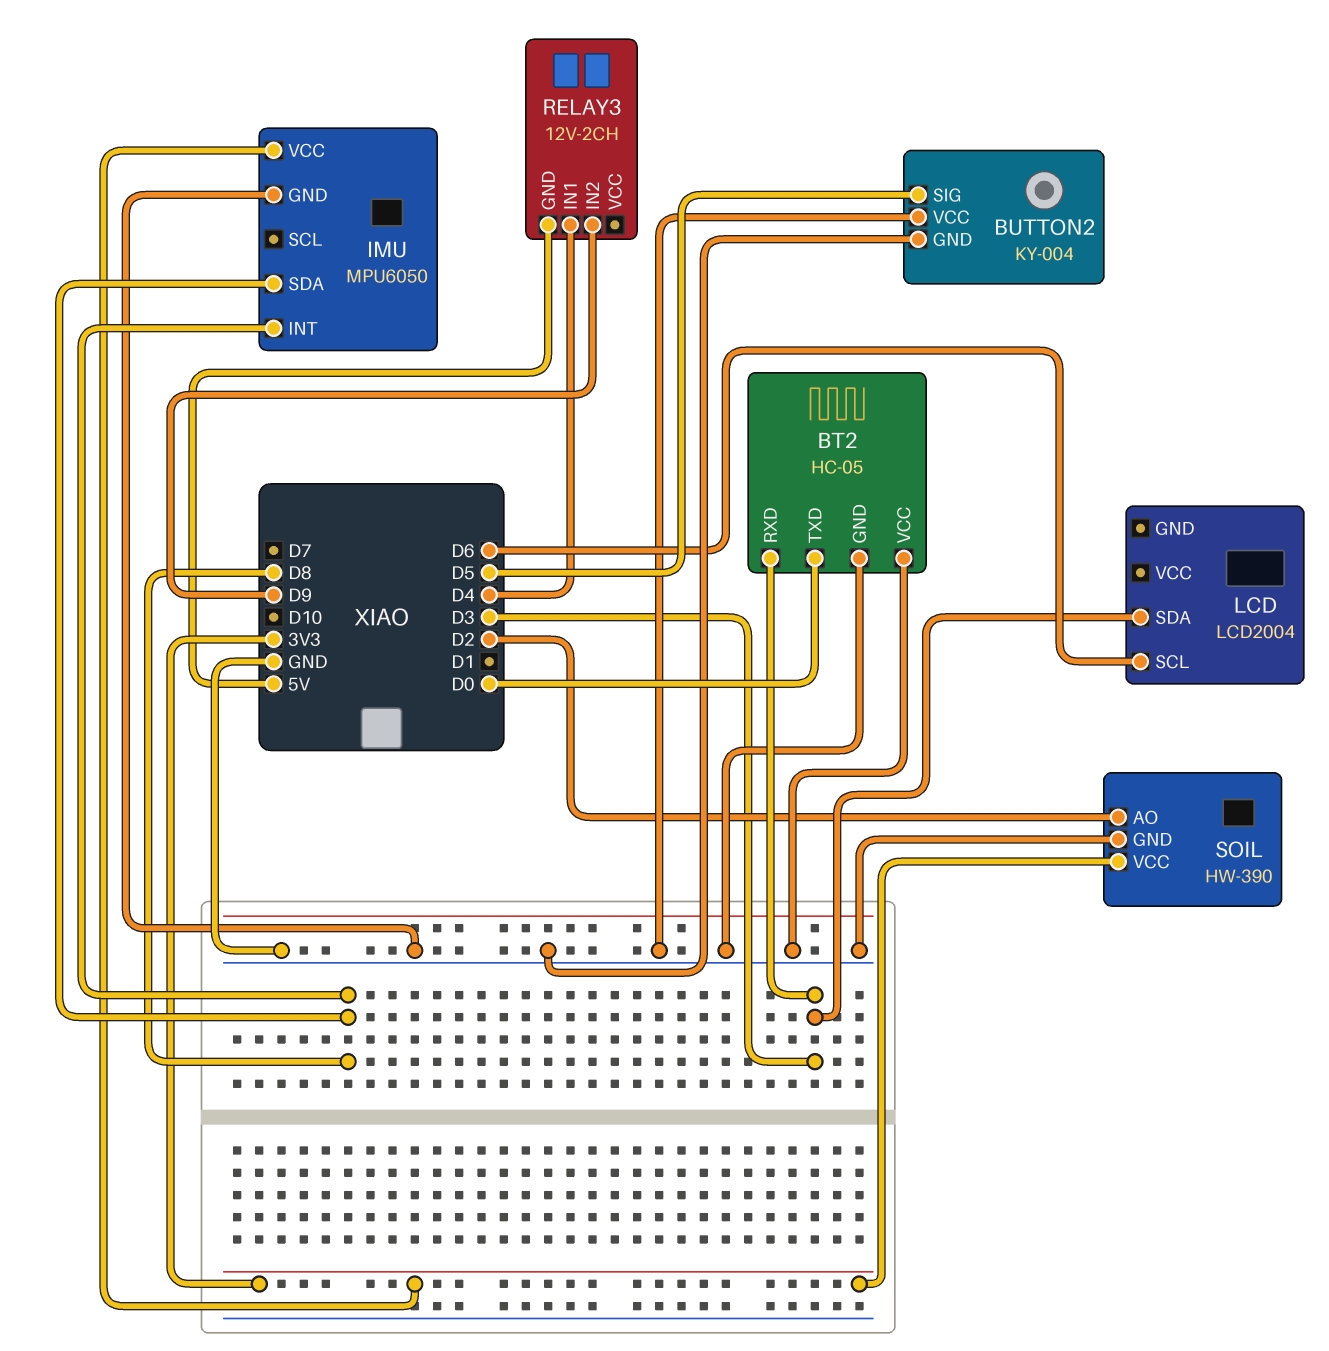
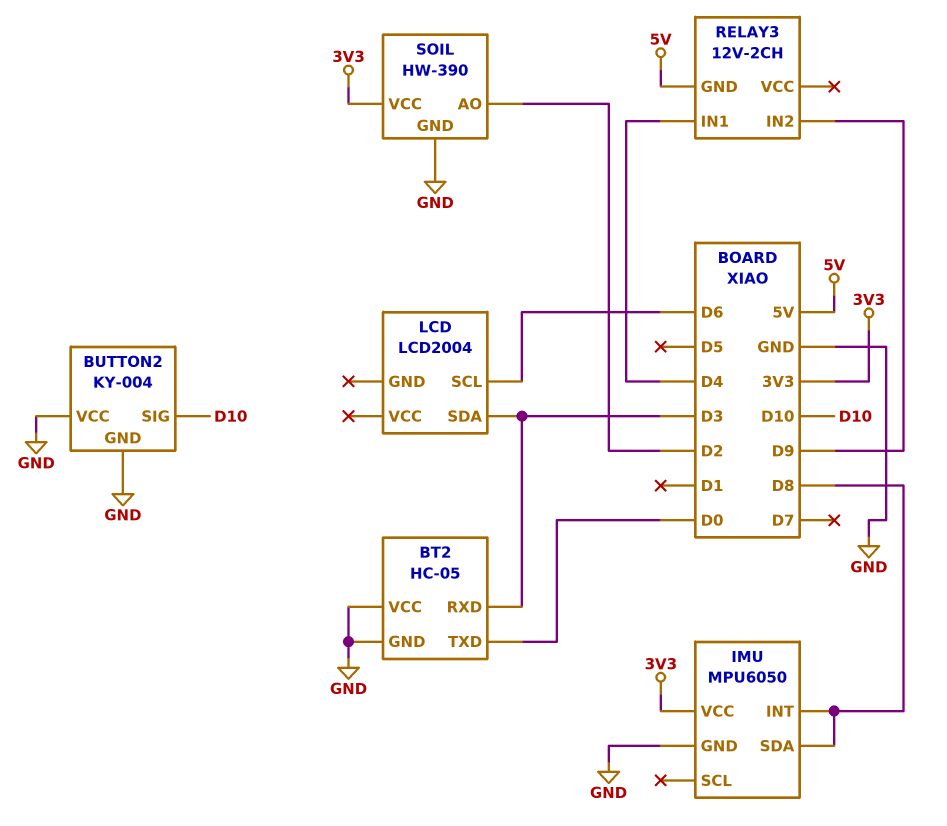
BUTTON2 pin SIG: D5 -> D10

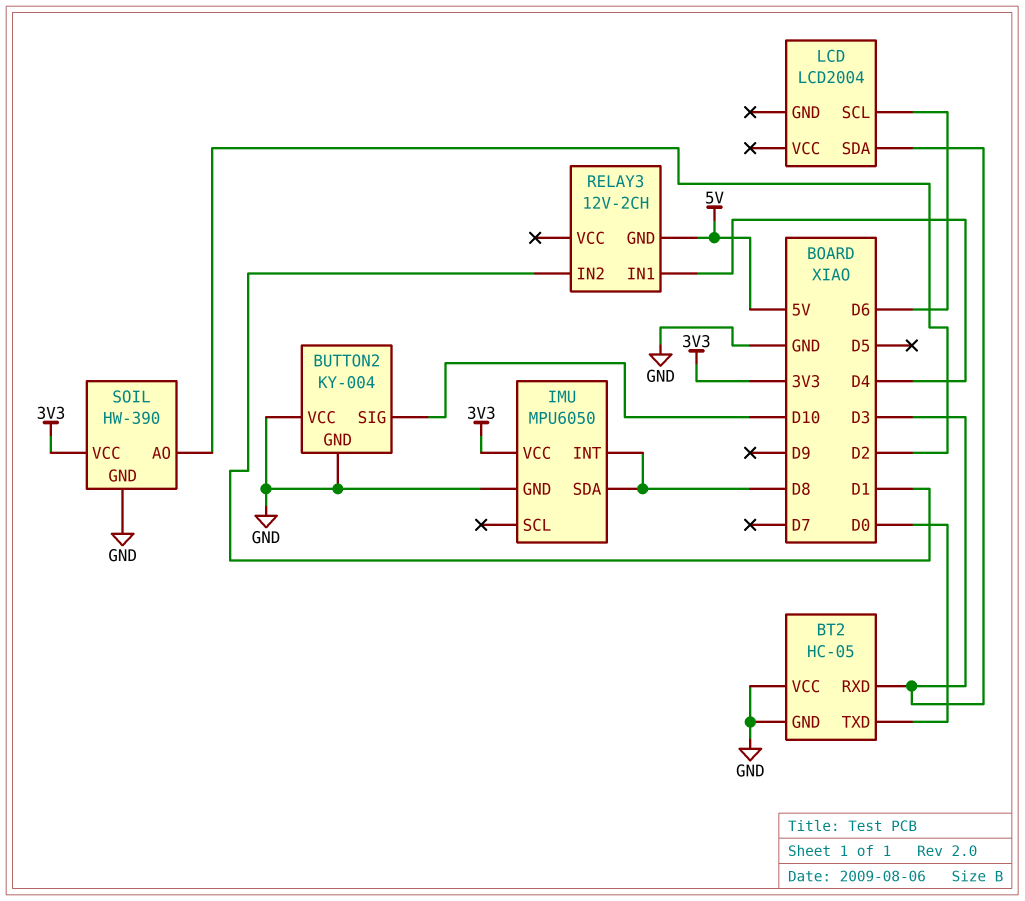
RELAY3 pin IN2: D9 -> D1

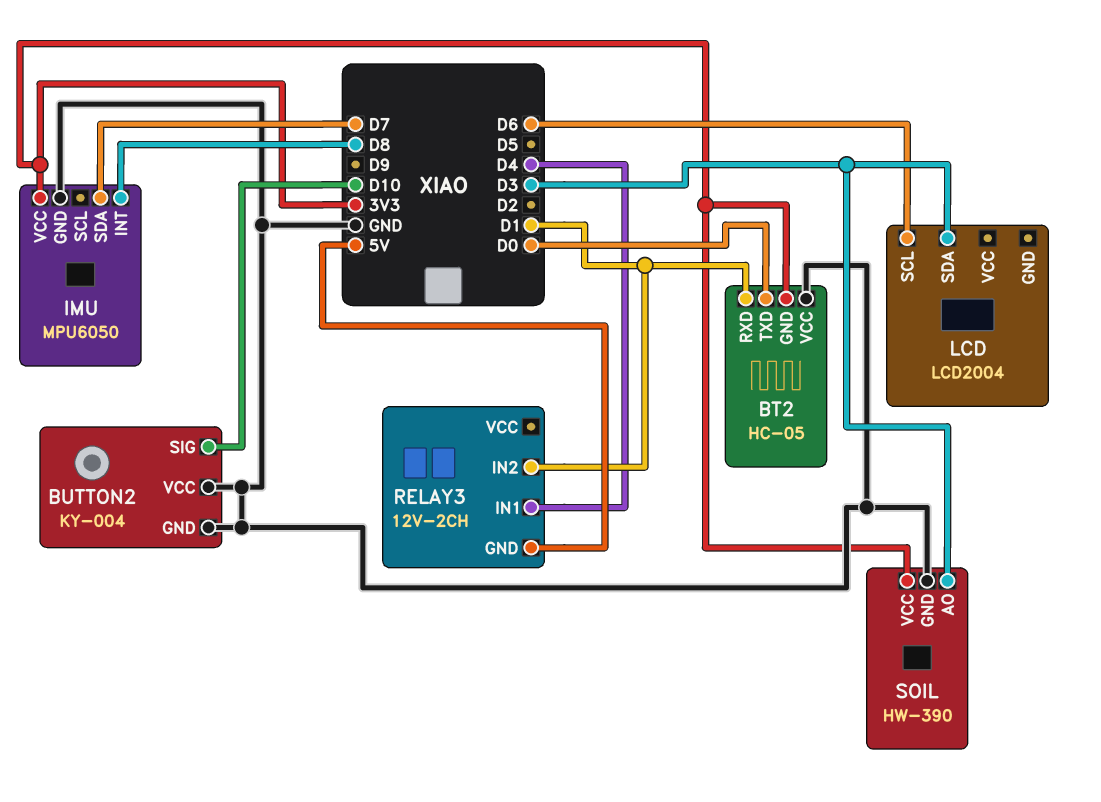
BT2 pin GND: GND -> 3V3
BT2 pin RXD: D3 -> D1
IMU pin SDA: D8 -> D7
SOIL pin AO: D2 -> D3

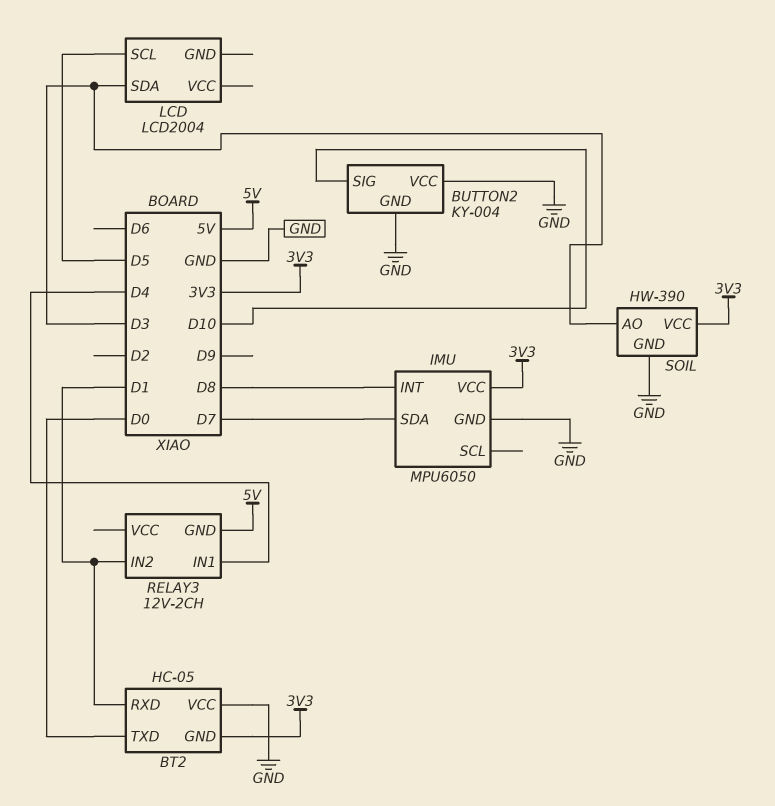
LCD pin SCL: D6 -> D5

